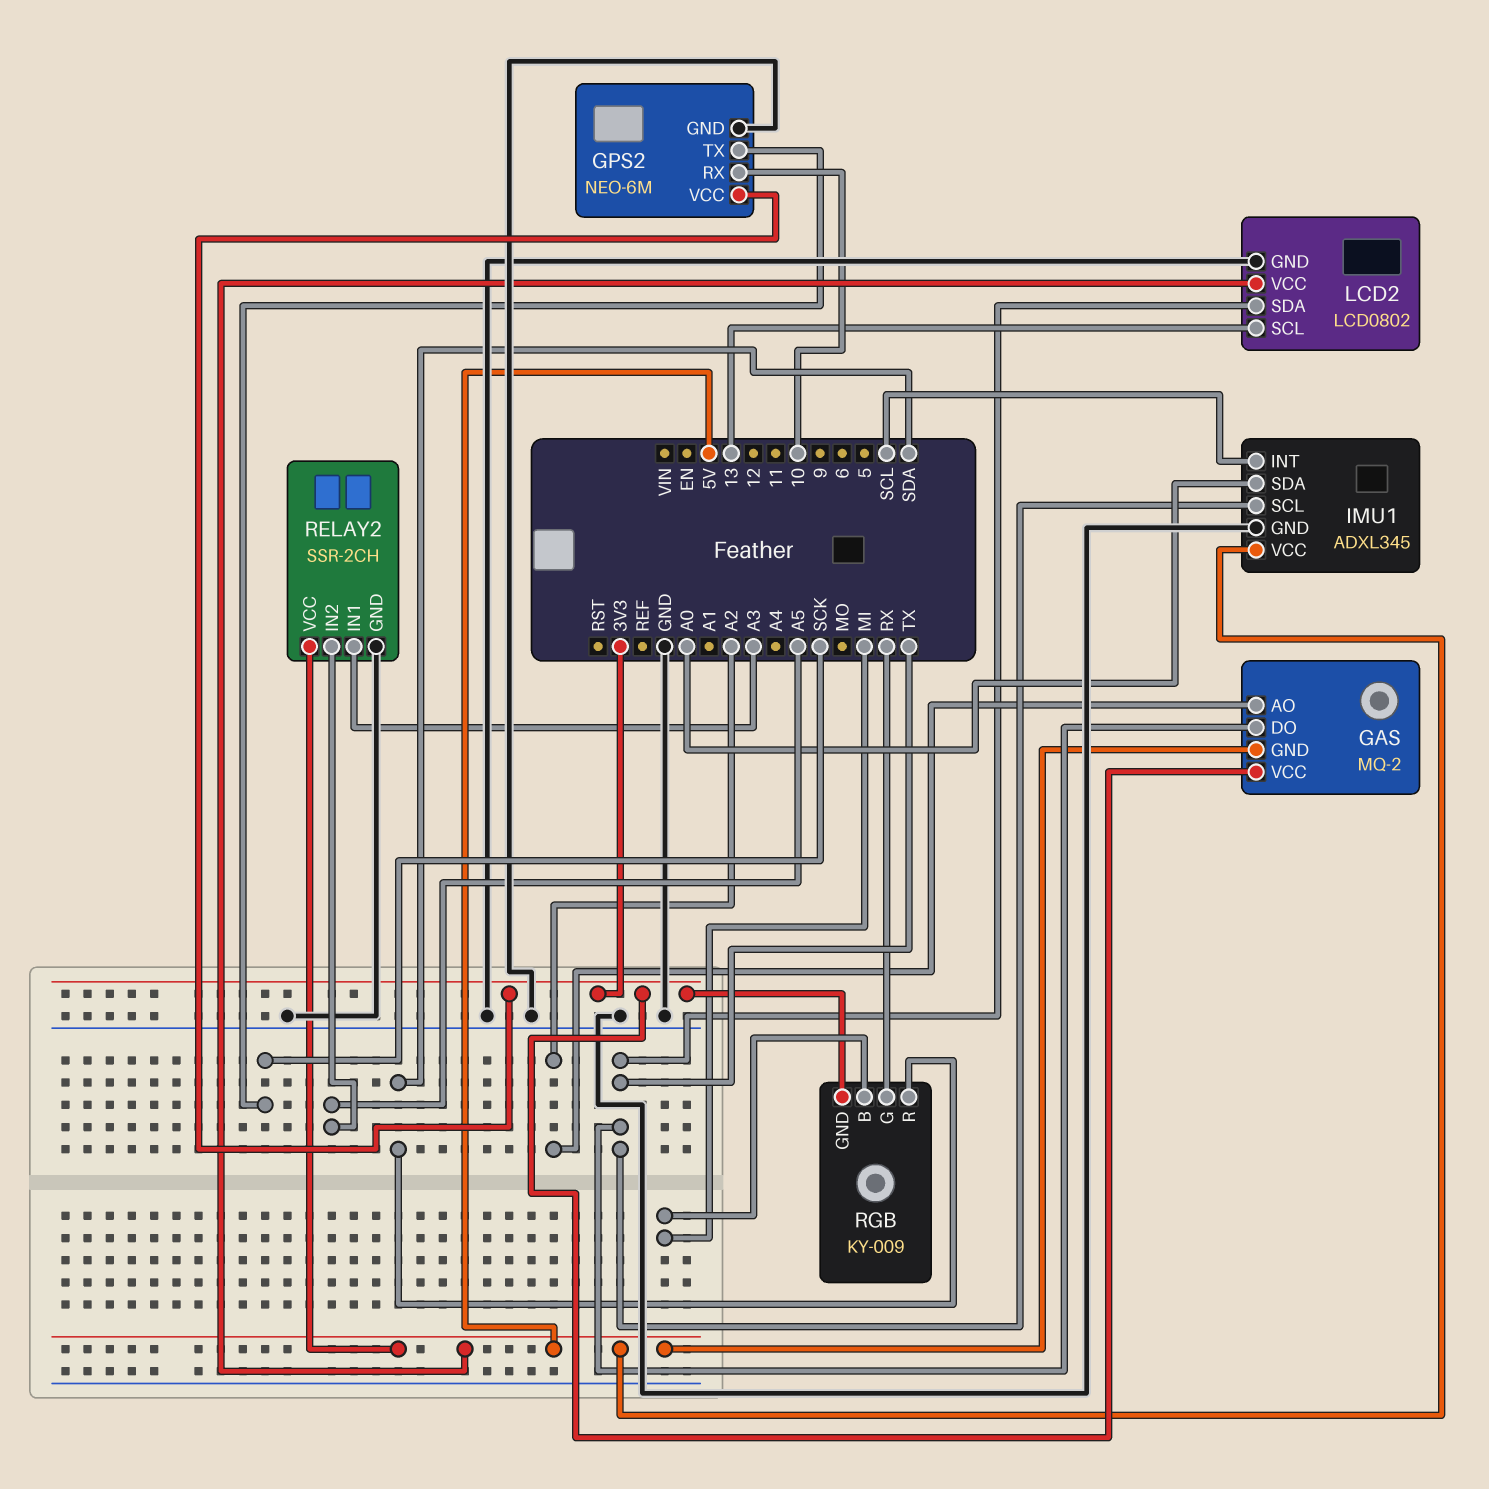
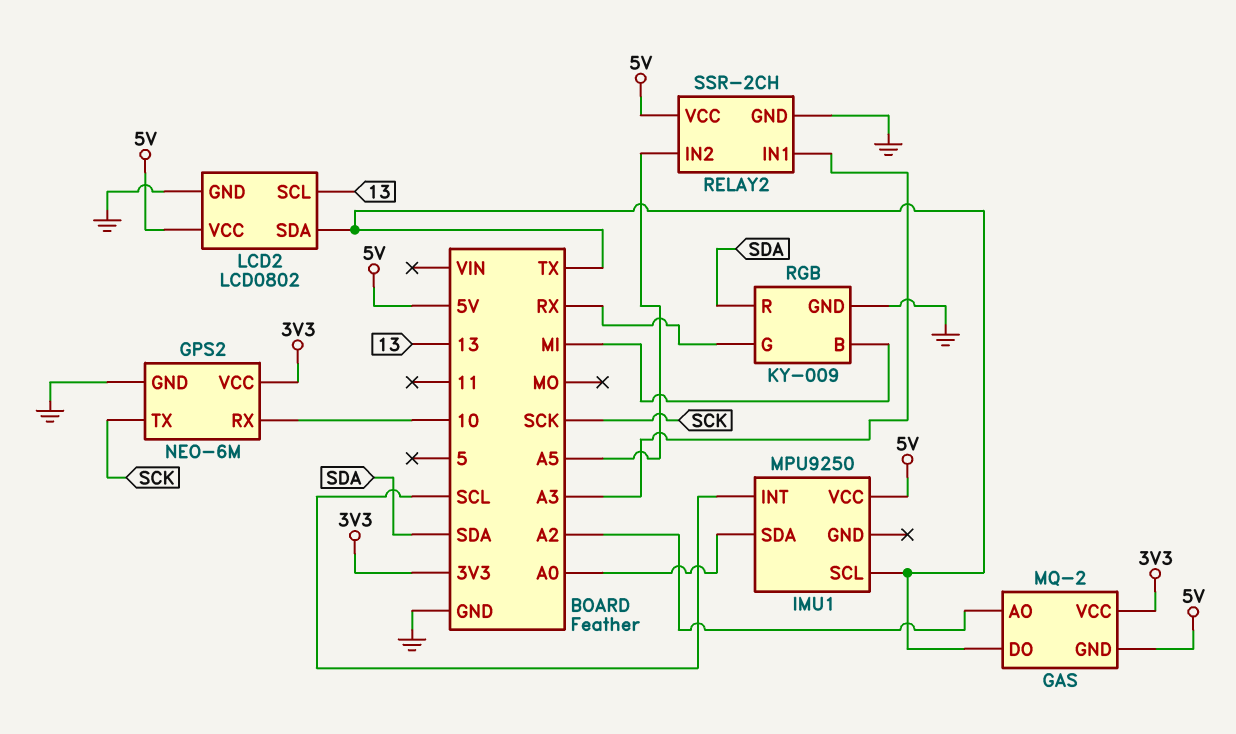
IMU1: ADXL345 -> MPU9250
IMU1 pin GND: GND -> none
RGB pin GND: 3V3 -> GND

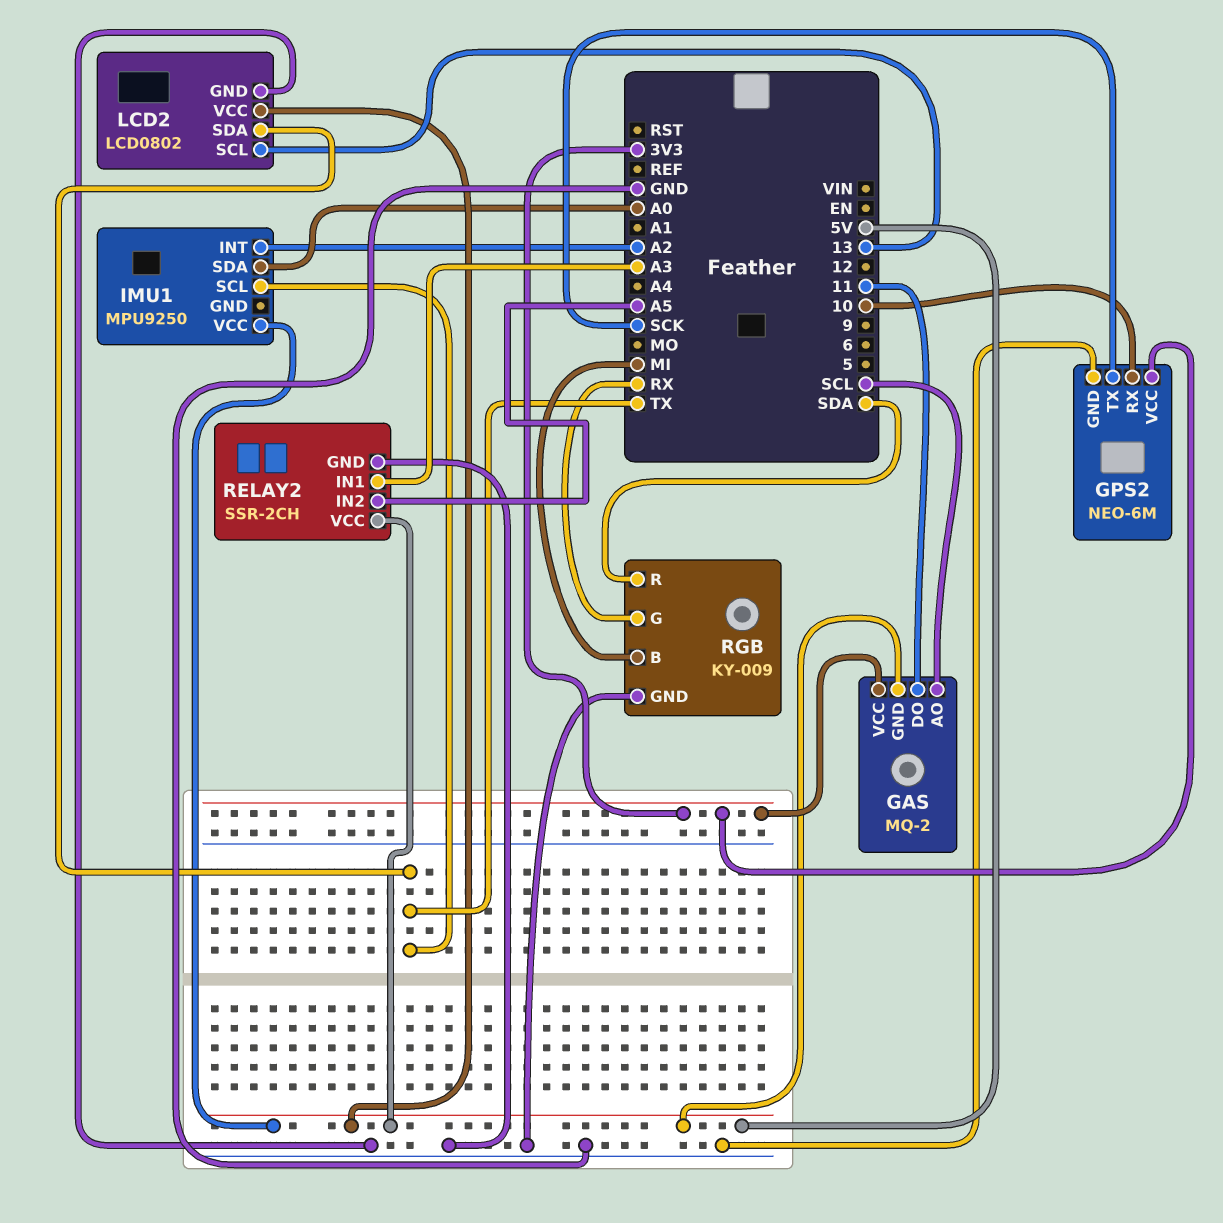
GAS pin AO: A2 -> SCL
GAS pin DO: TX -> 11
IMU1 pin INT: SCL -> A2

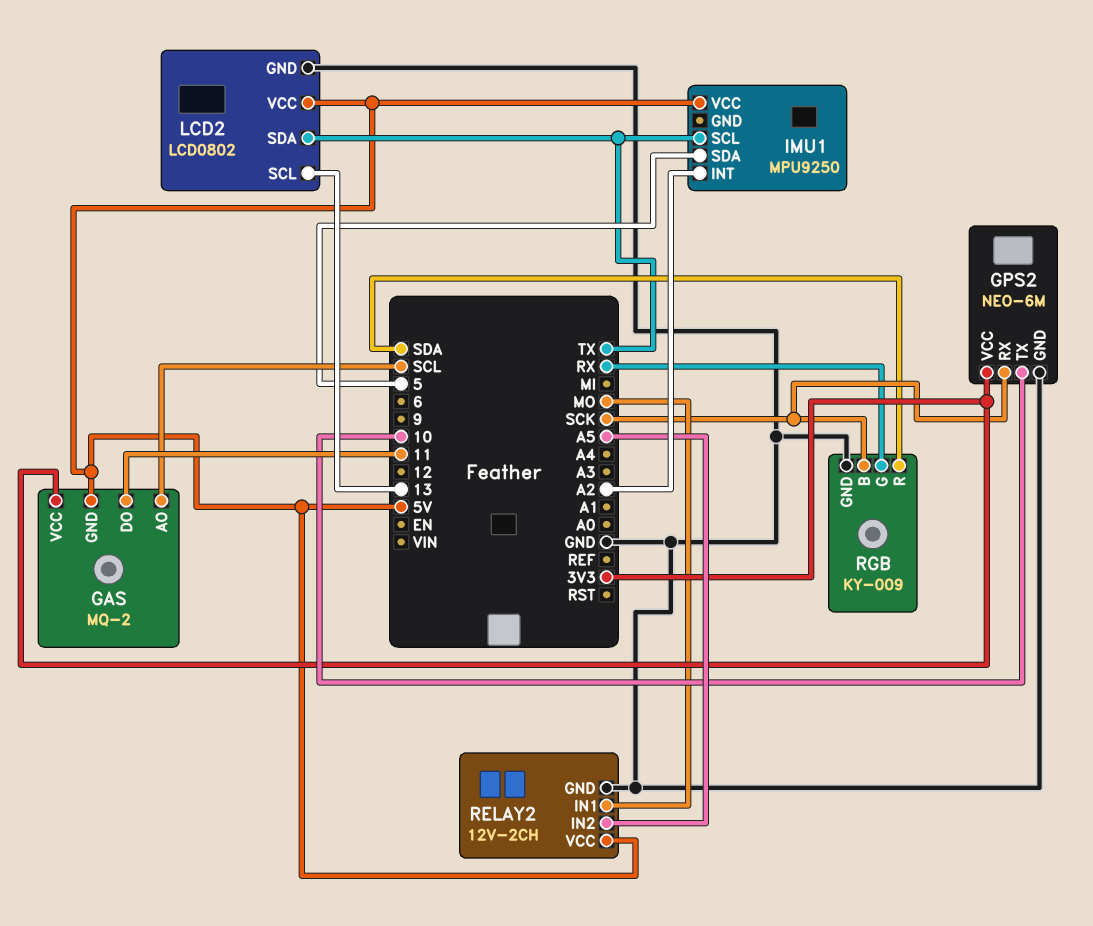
GPS2 pin RX: 10 -> SCK
GPS2 pin TX: SCK -> 10
IMU1 pin SDA: A0 -> 5
RELAY2: SSR-2CH -> 12V-2CH
RELAY2 pin IN1: A3 -> MO
RGB pin B: MI -> SCK

